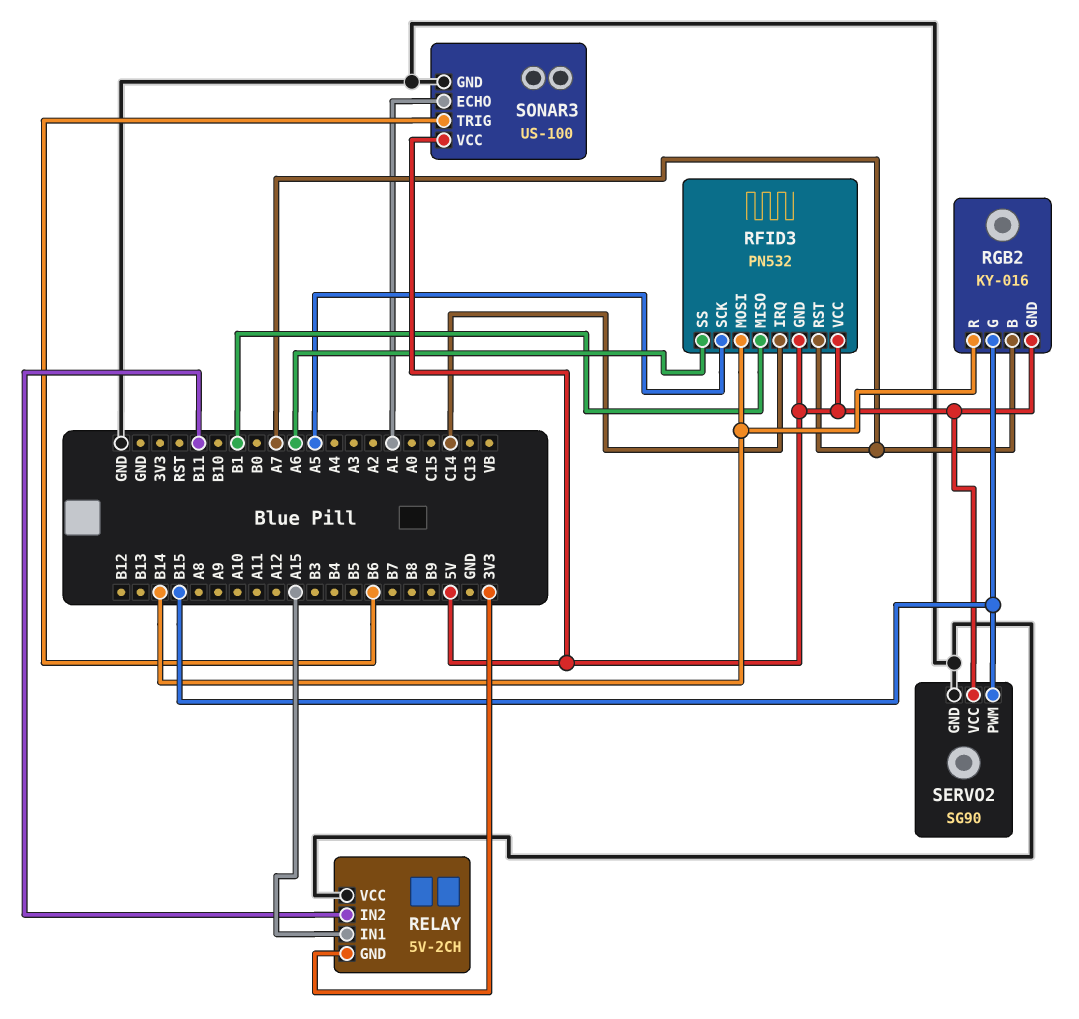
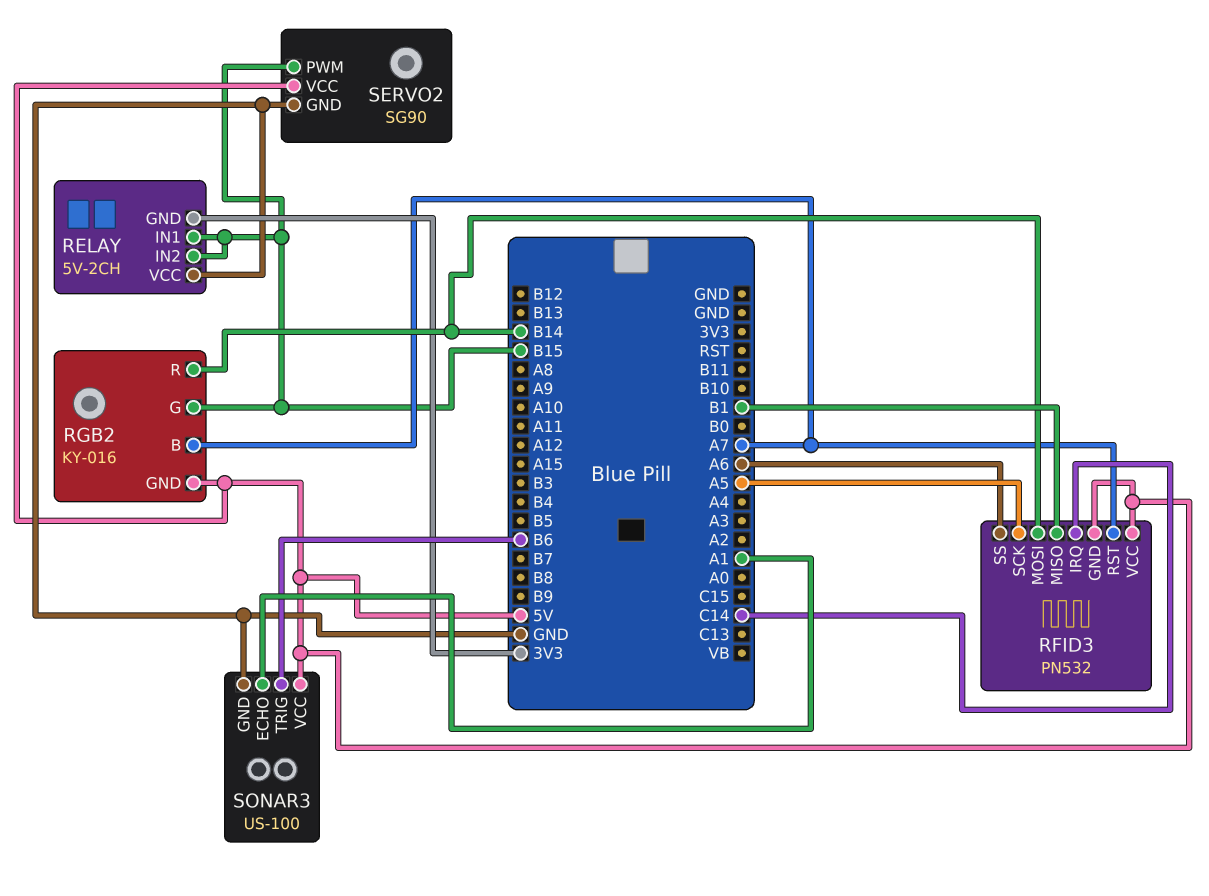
RELAY pin IN1: A15 -> B15
RELAY pin IN2: B11 -> B15

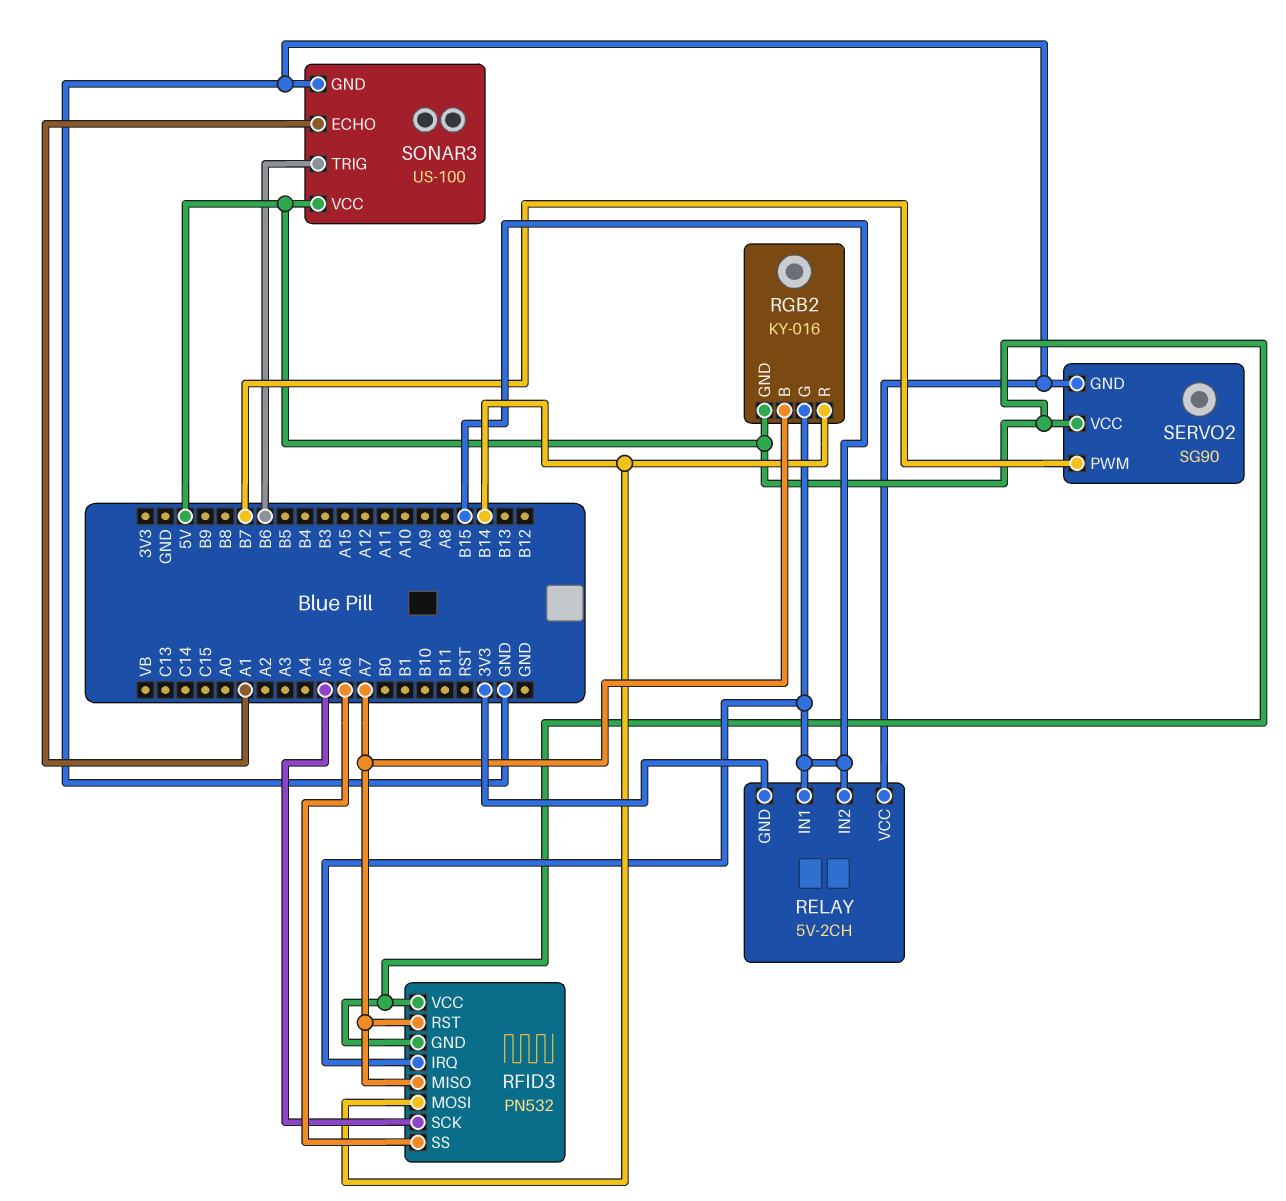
RFID3 pin IRQ: C14 -> B15
RFID3 pin MISO: B1 -> A7
SERVO2 pin PWM: B15 -> B7

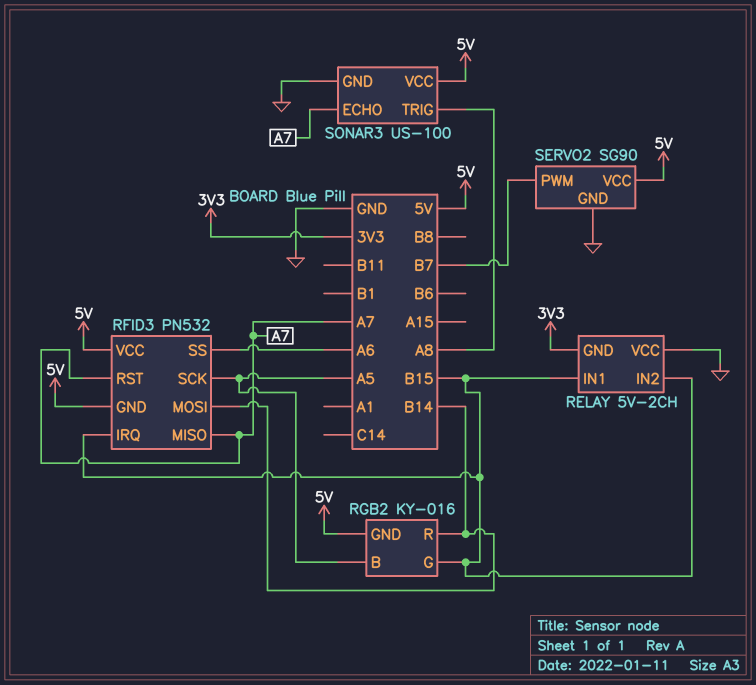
RGB2 pin B: A7 -> A5
SONAR3 pin ECHO: A1 -> A7
SONAR3 pin TRIG: B6 -> A8

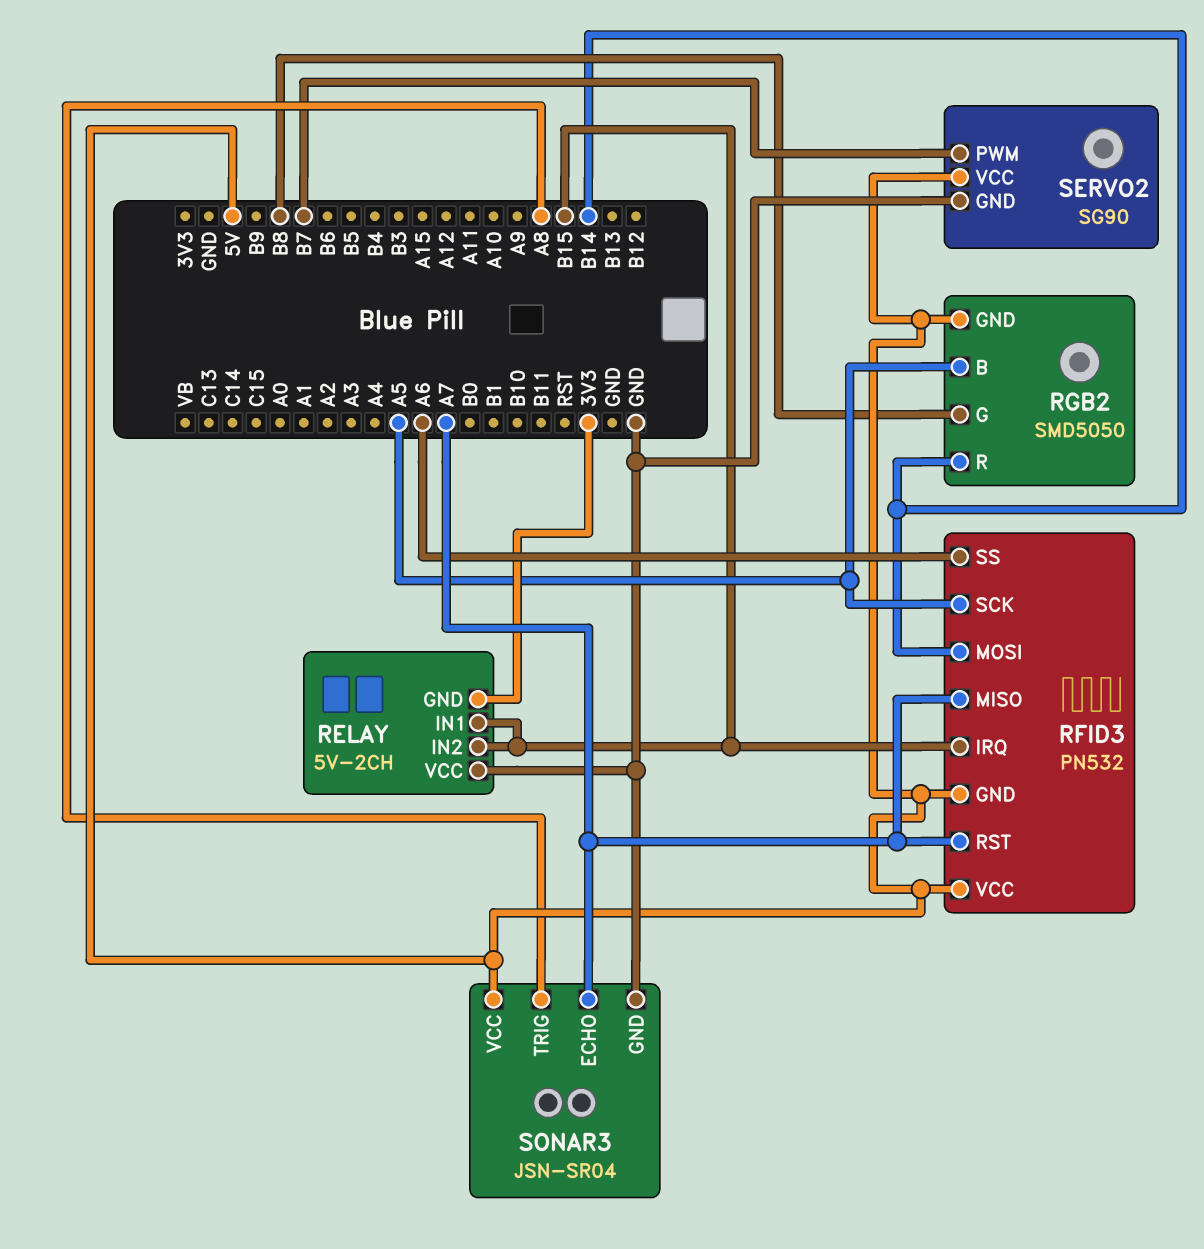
RGB2: KY-016 -> SMD5050
RGB2 pin G: B15 -> B8
SONAR3: US-100 -> JSN-SR04

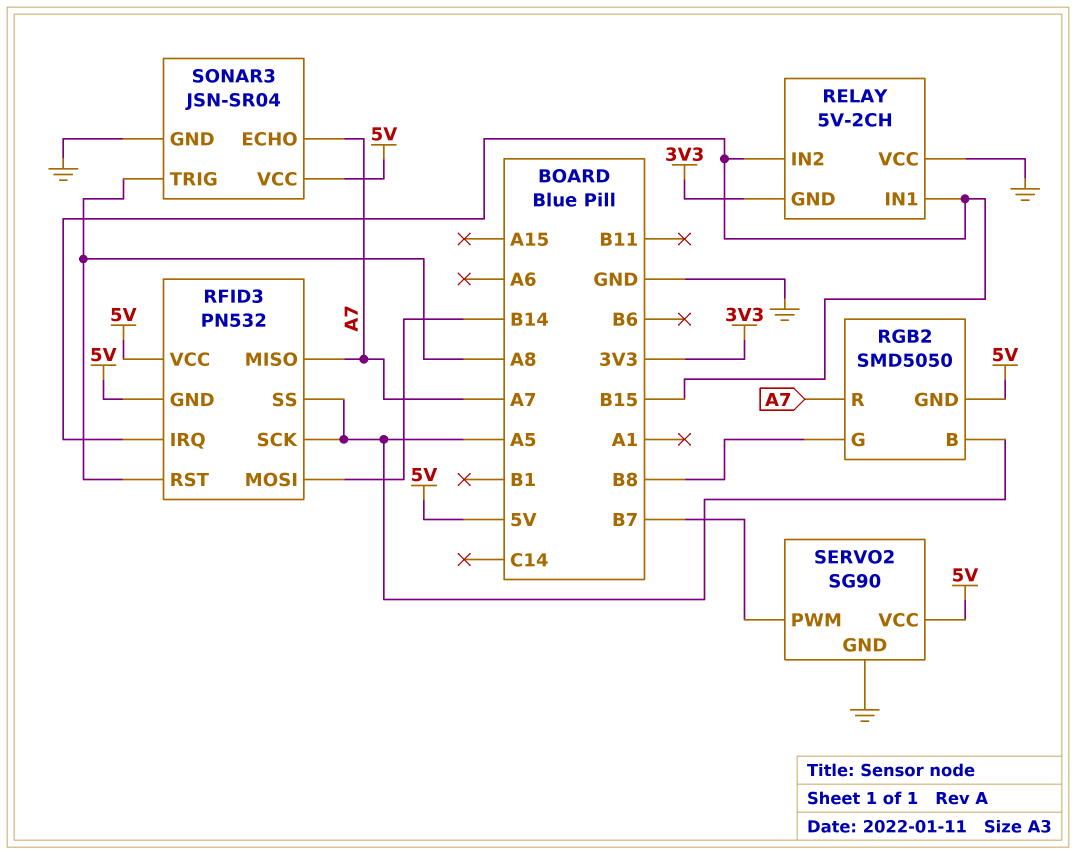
RFID3 pin RST: A7 -> A8
RFID3 pin SS: A6 -> A5
RGB2 pin R: B14 -> A7

